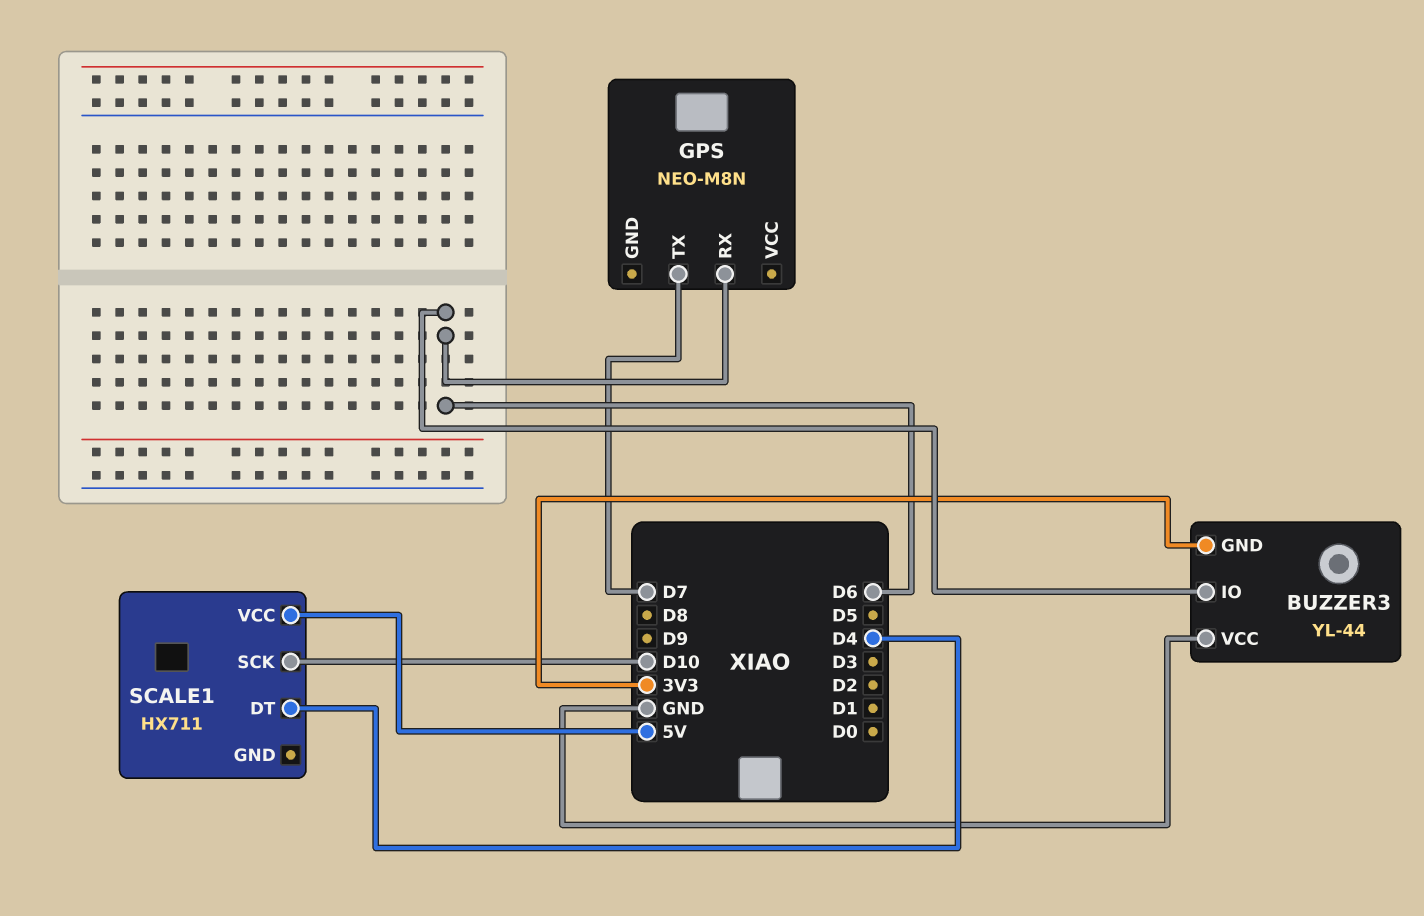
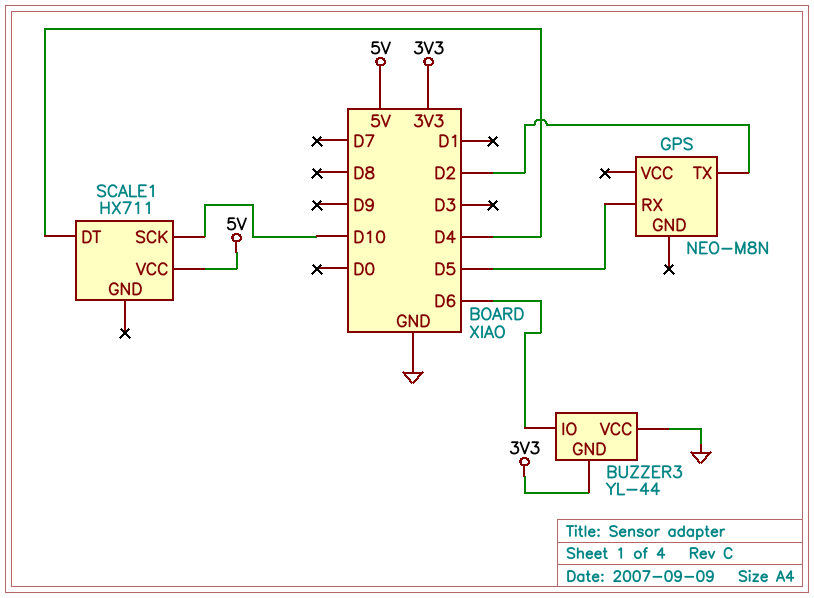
GPS pin RX: D6 -> D5
GPS pin TX: D7 -> D2

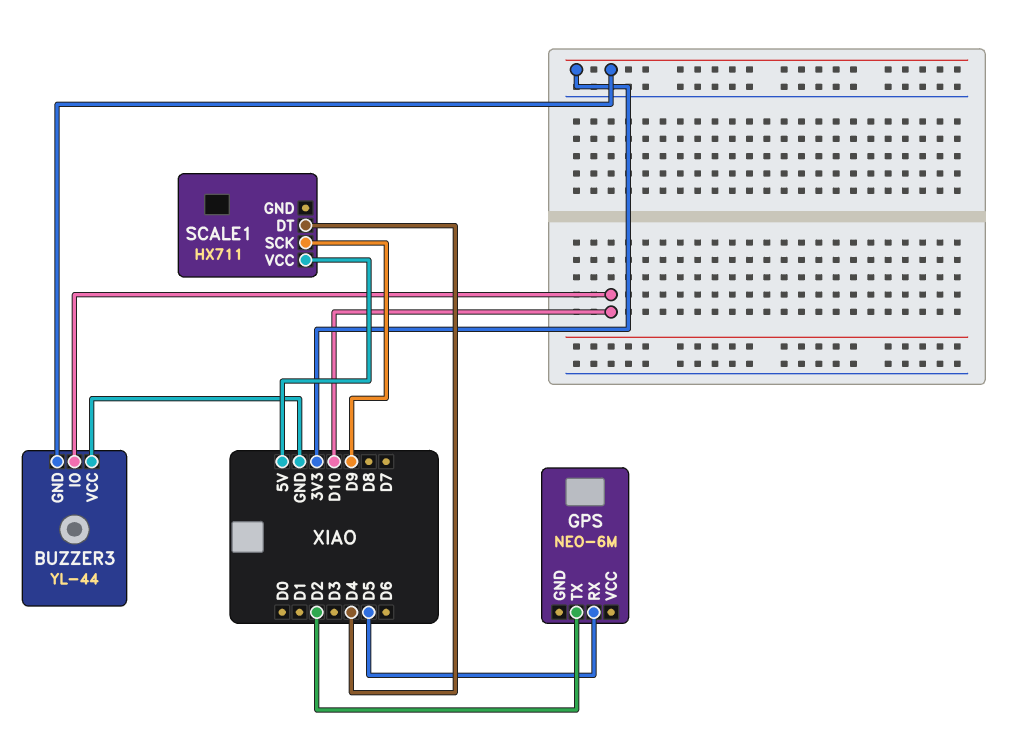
BUZZER3 pin IO: D6 -> D10
GPS: NEO-M8N -> NEO-6M
SCALE1 pin SCK: D10 -> D9

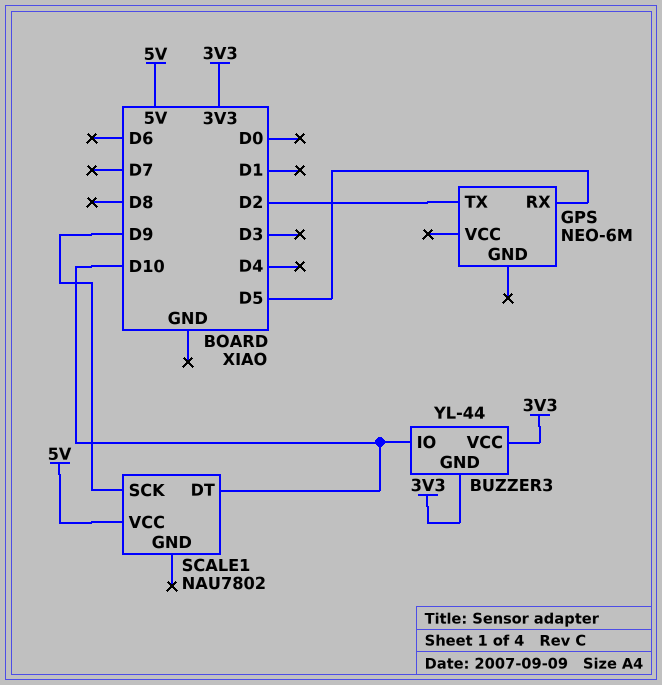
BUZZER3 pin VCC: GND -> 3V3
SCALE1: HX711 -> NAU7802
SCALE1 pin DT: D4 -> D10

